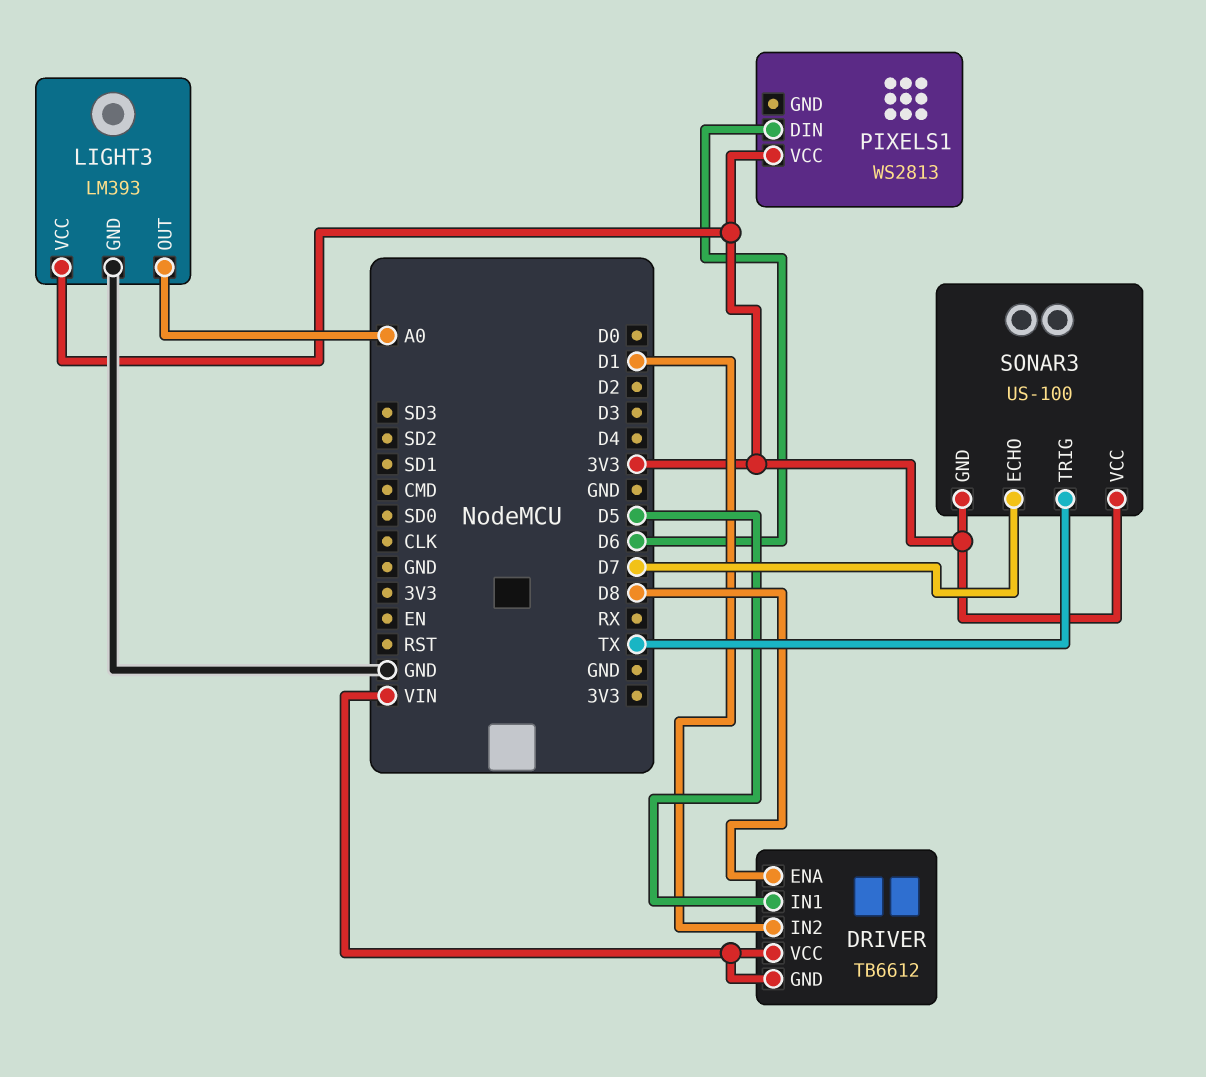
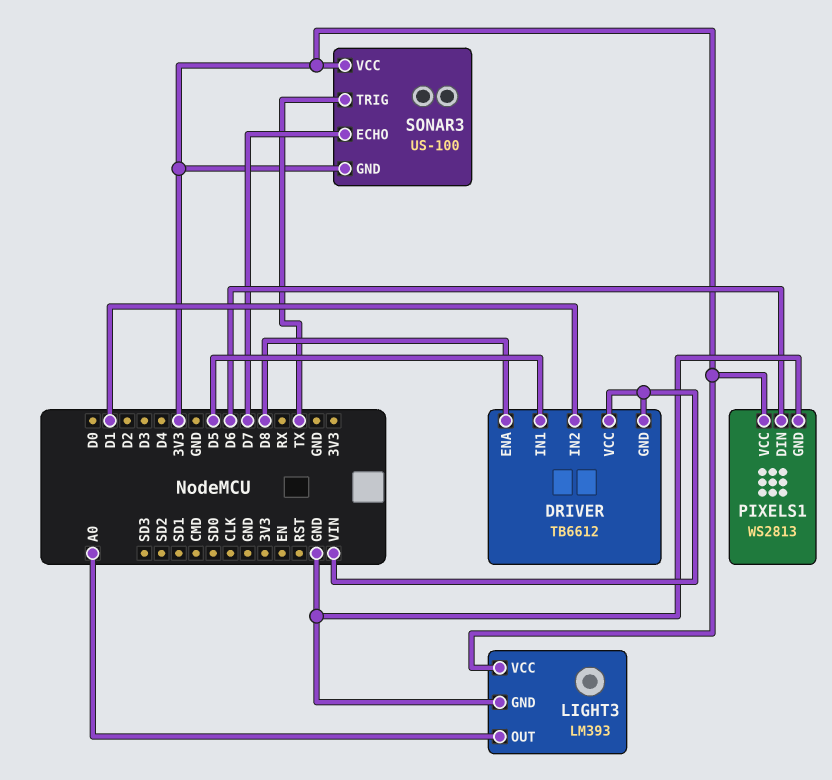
PIXELS1 pin GND: none -> GND

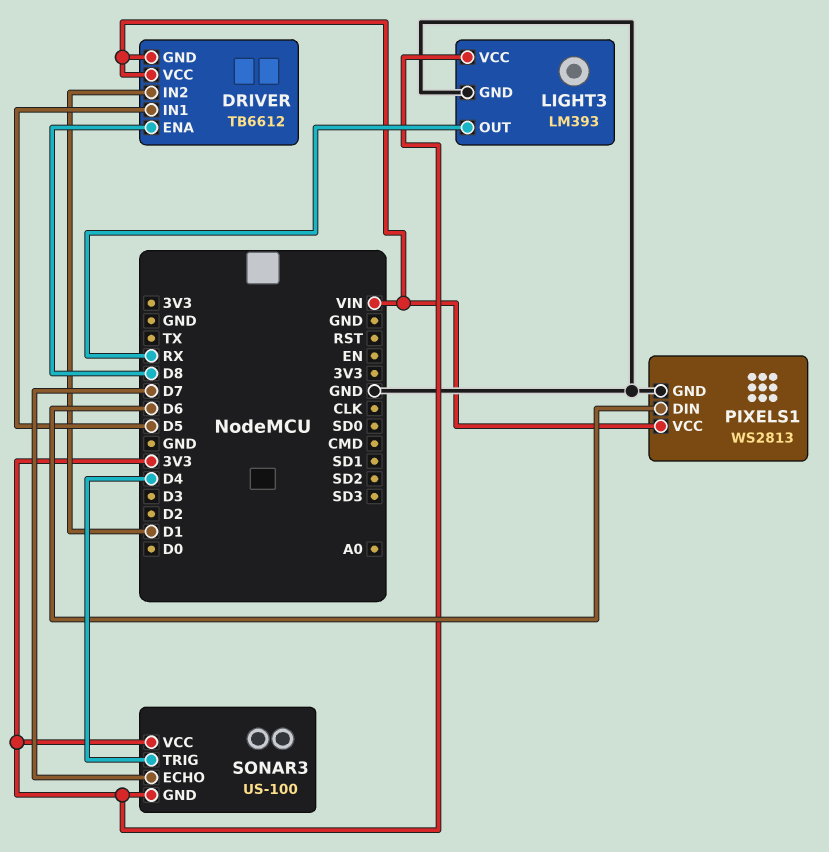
LIGHT3 pin OUT: A0 -> RX
PIXELS1 pin VCC: 3V3 -> VIN
SONAR3 pin TRIG: TX -> D4

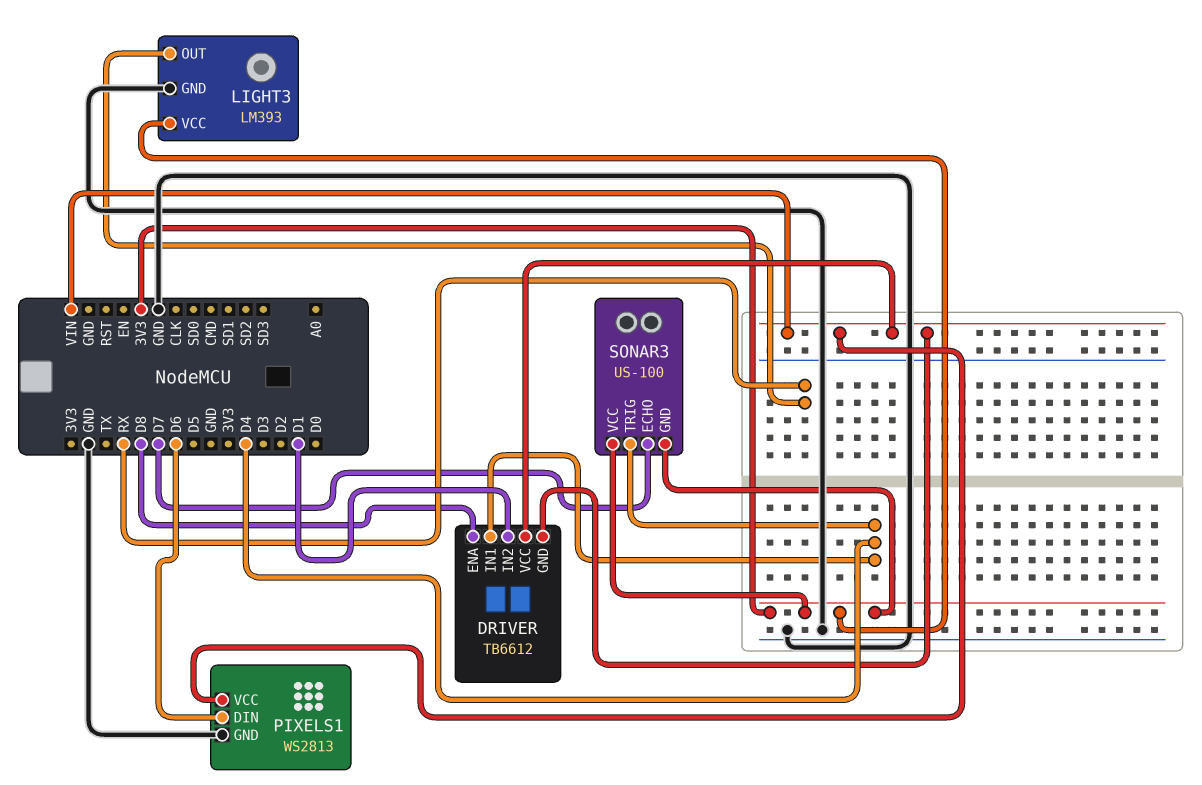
DRIVER pin IN1: D5 -> D4

